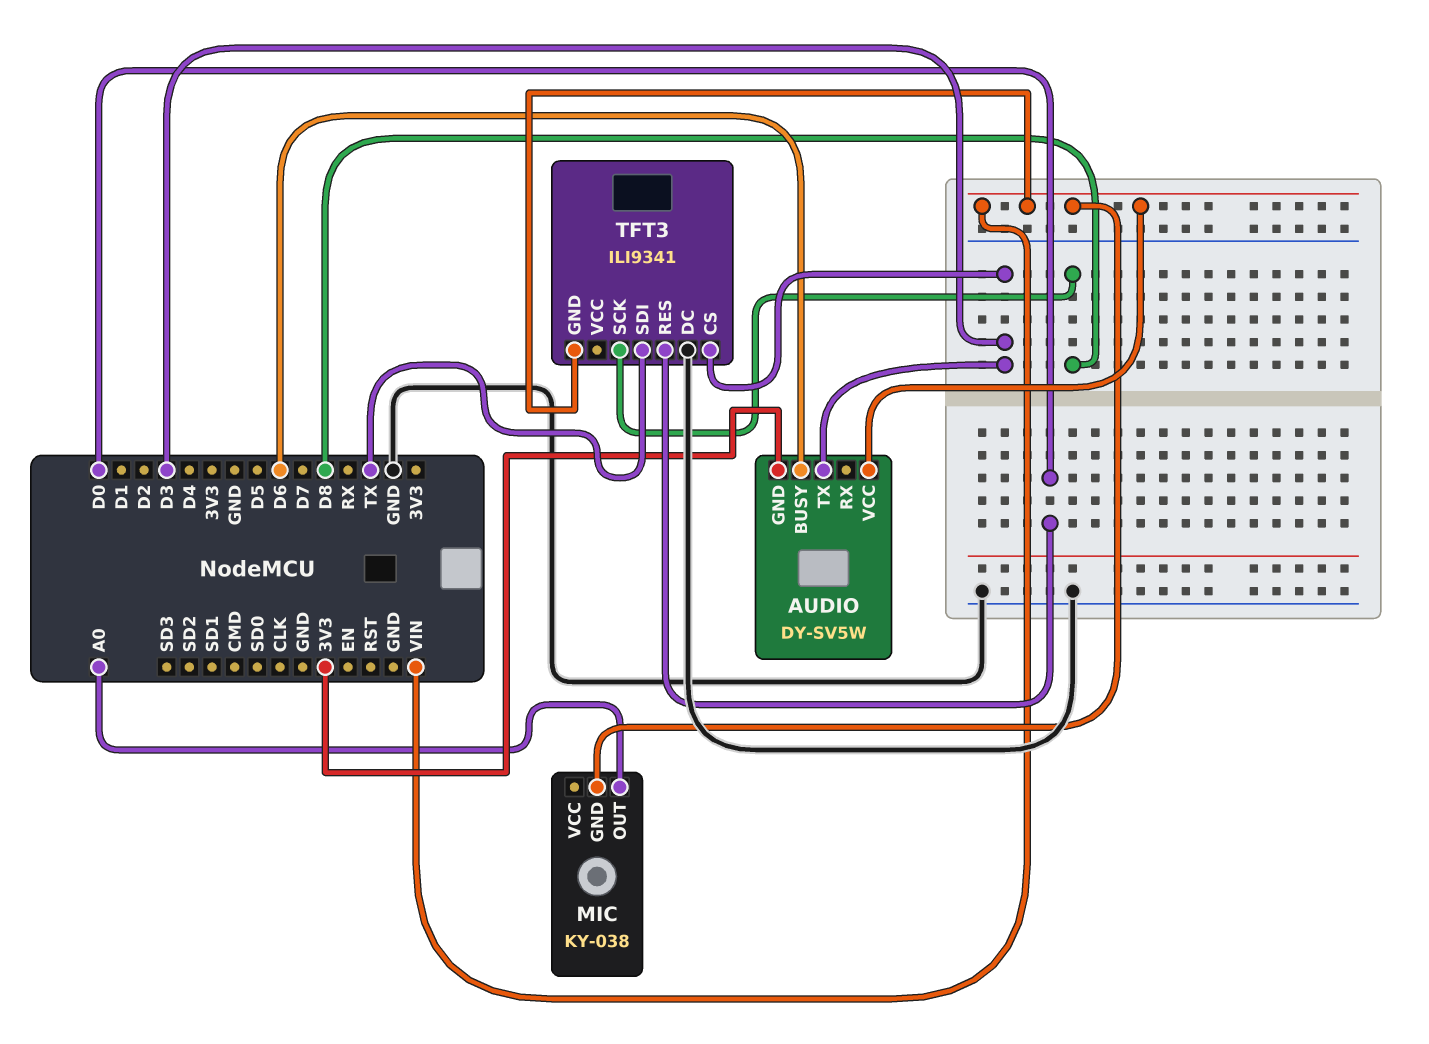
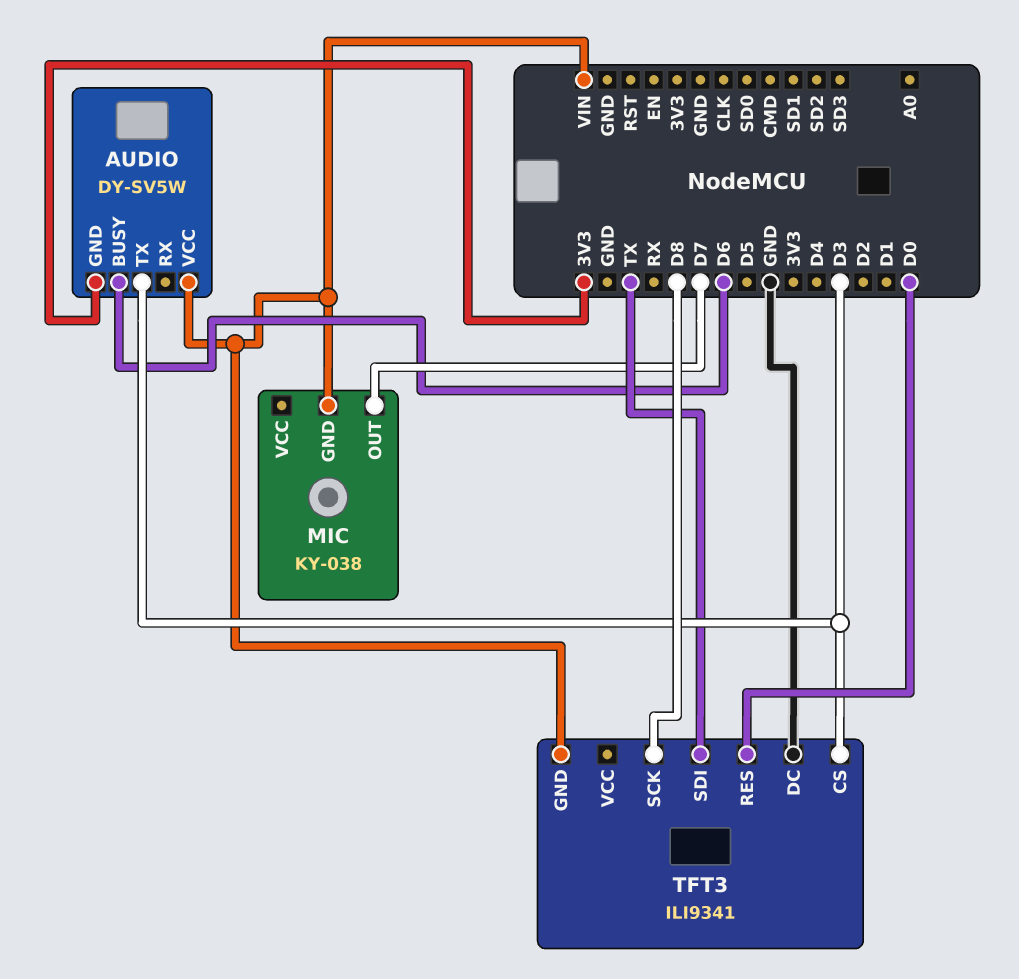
MIC pin OUT: A0 -> D7

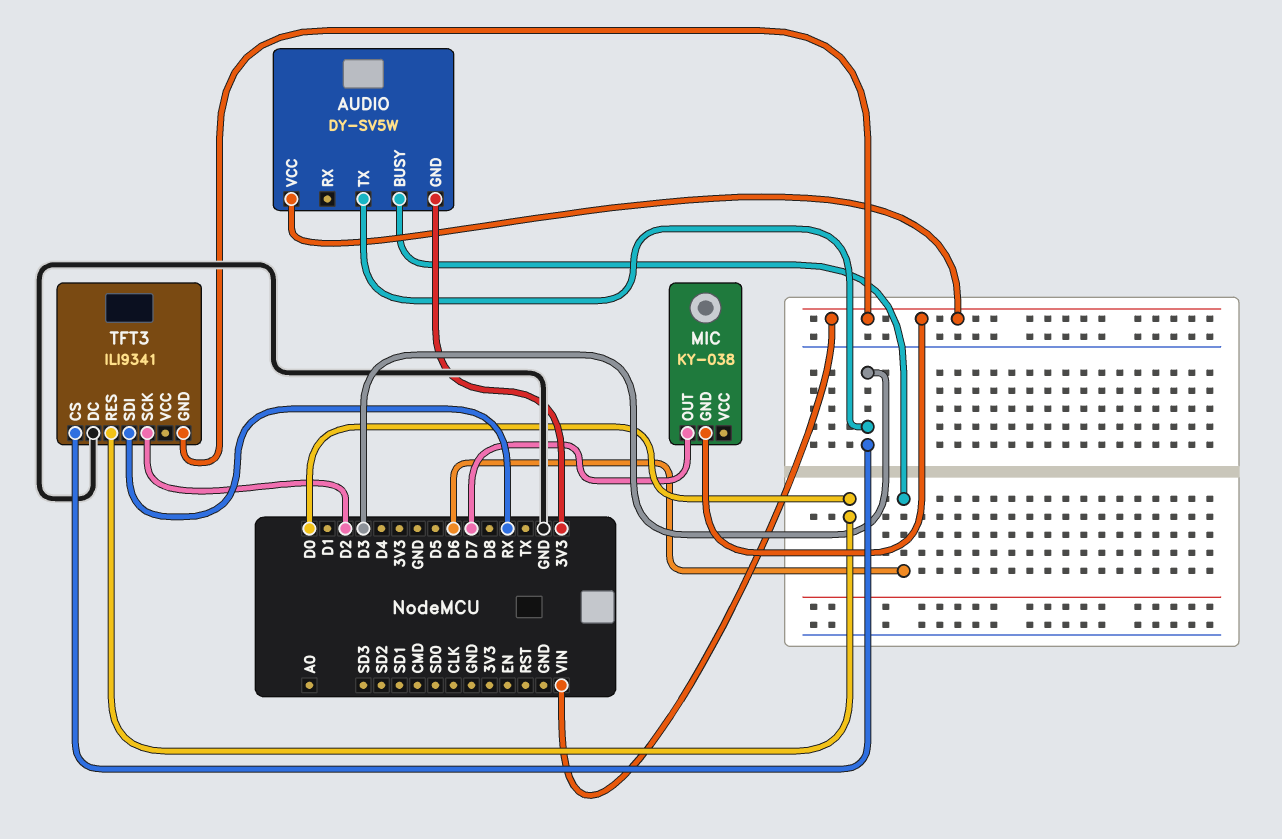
TFT3 pin SCK: D8 -> D2
TFT3 pin SDI: TX -> RX

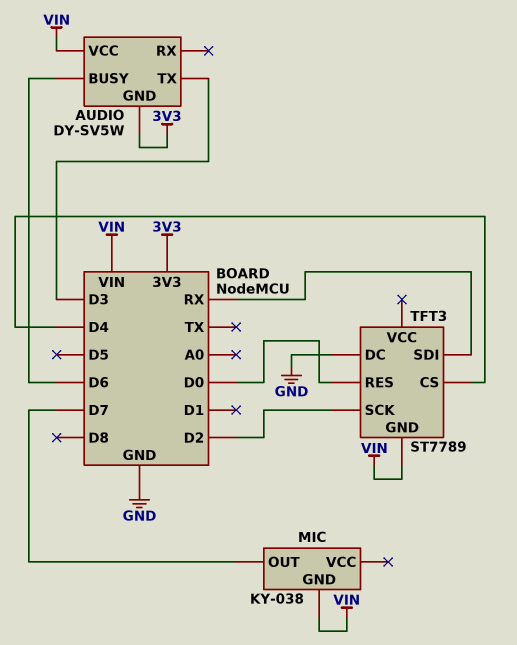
TFT3: ILI9341 -> ST7789
TFT3 pin CS: D3 -> D4

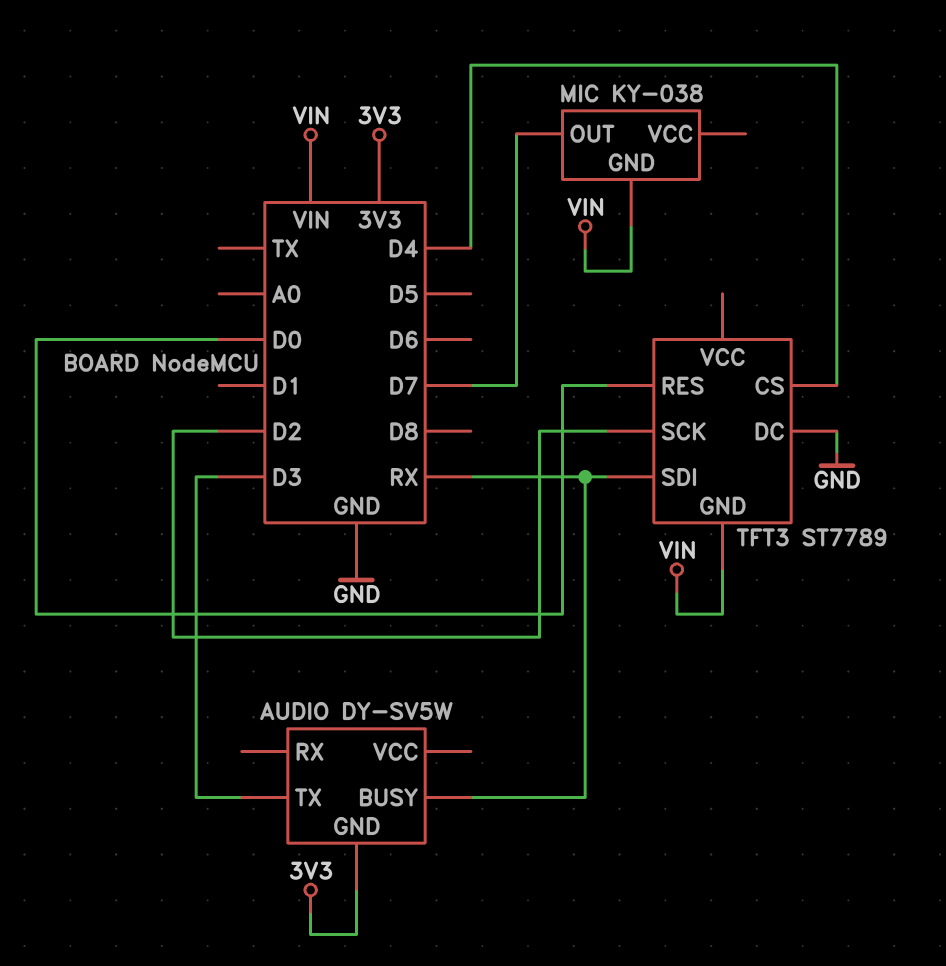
AUDIO pin BUSY: D6 -> RX
AUDIO pin VCC: VIN -> none

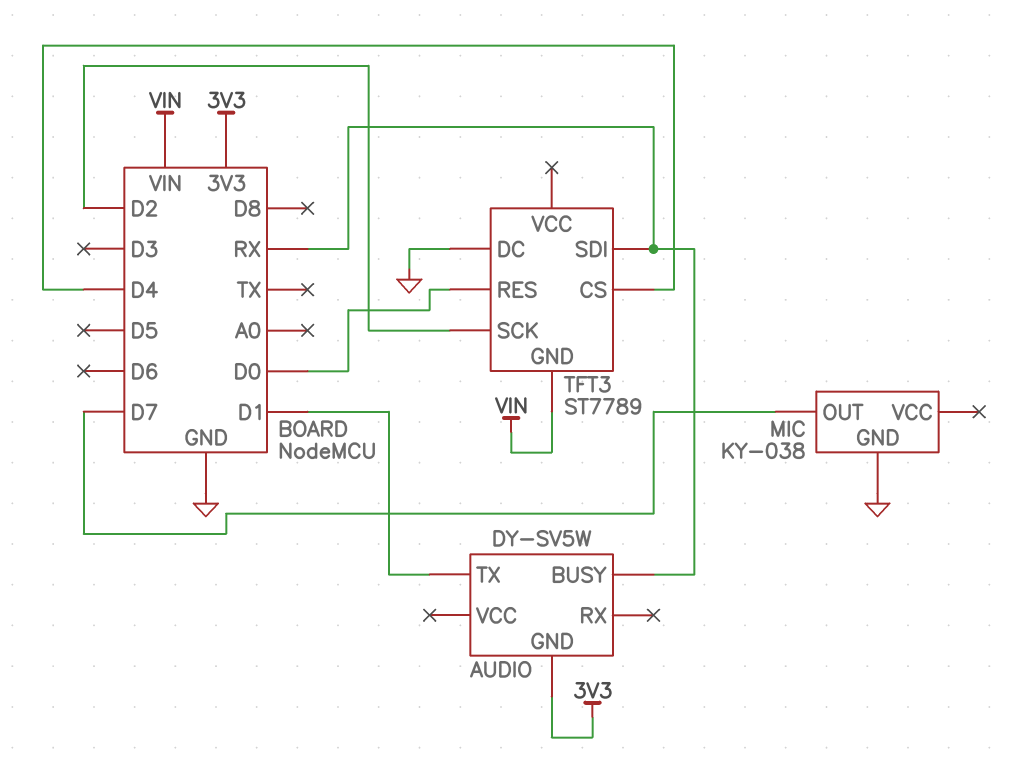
AUDIO pin TX: D3 -> D1
MIC pin GND: VIN -> GND

